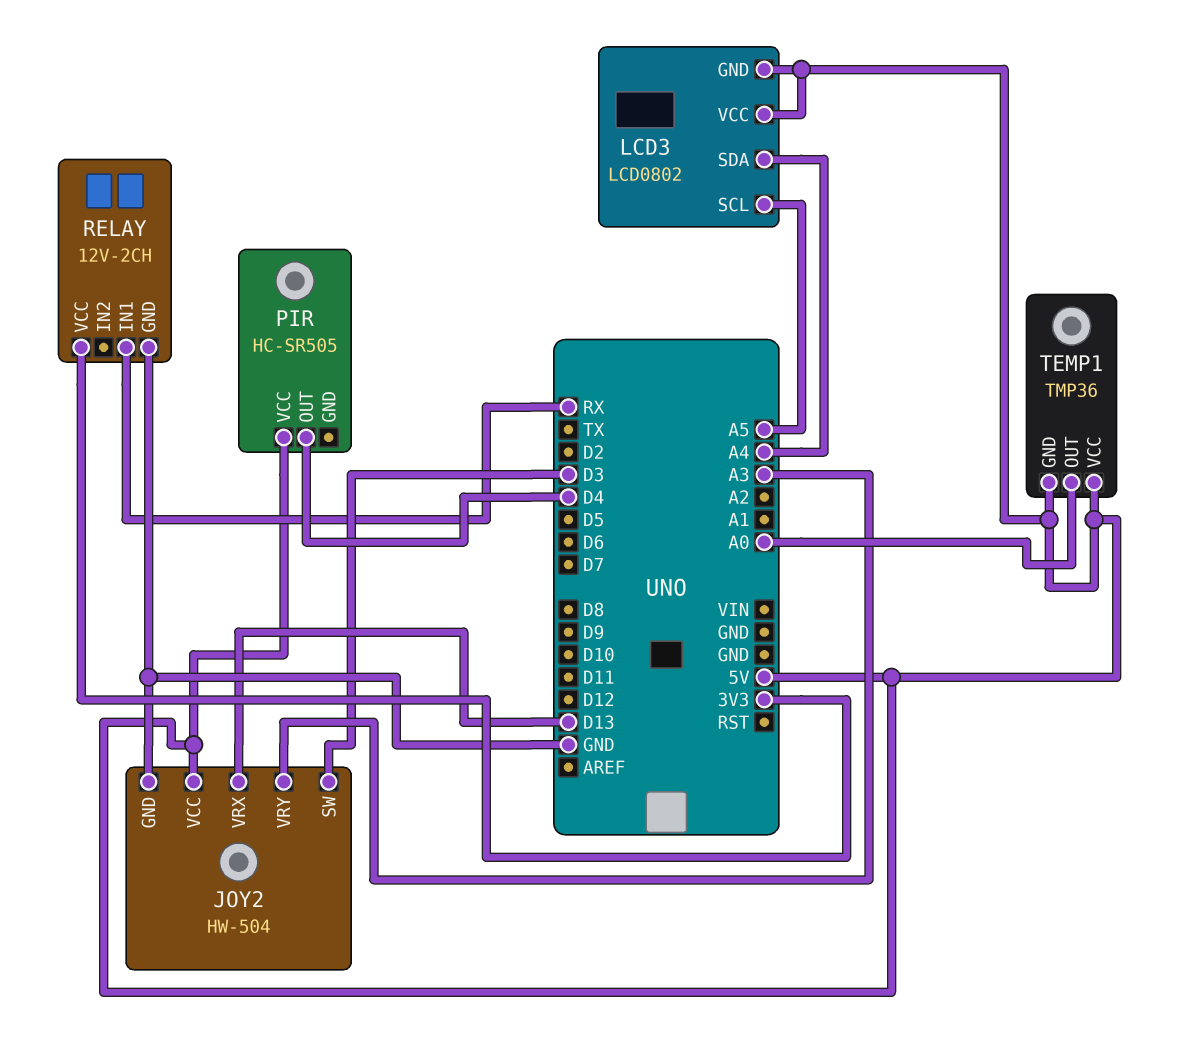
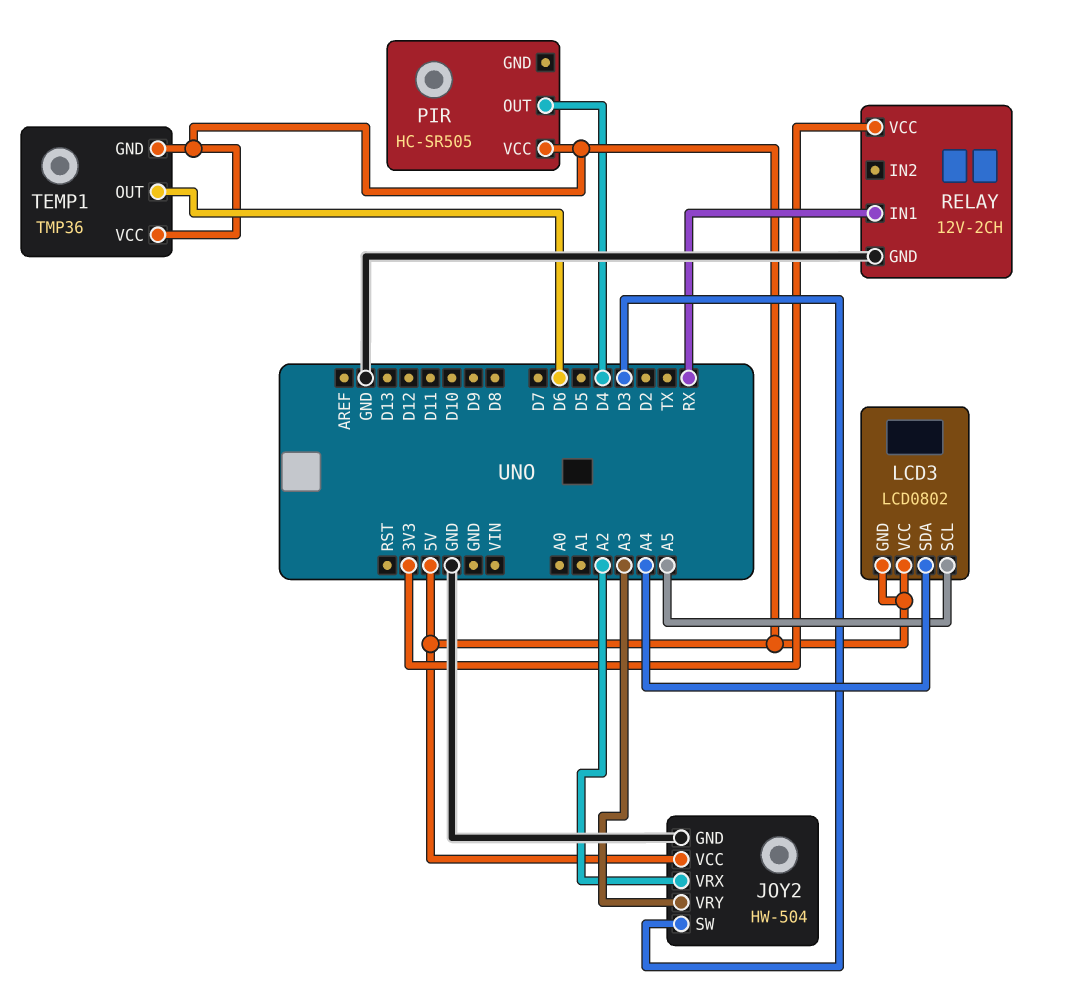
JOY2 pin VRX: D13 -> A2
TEMP1 pin OUT: A0 -> D6

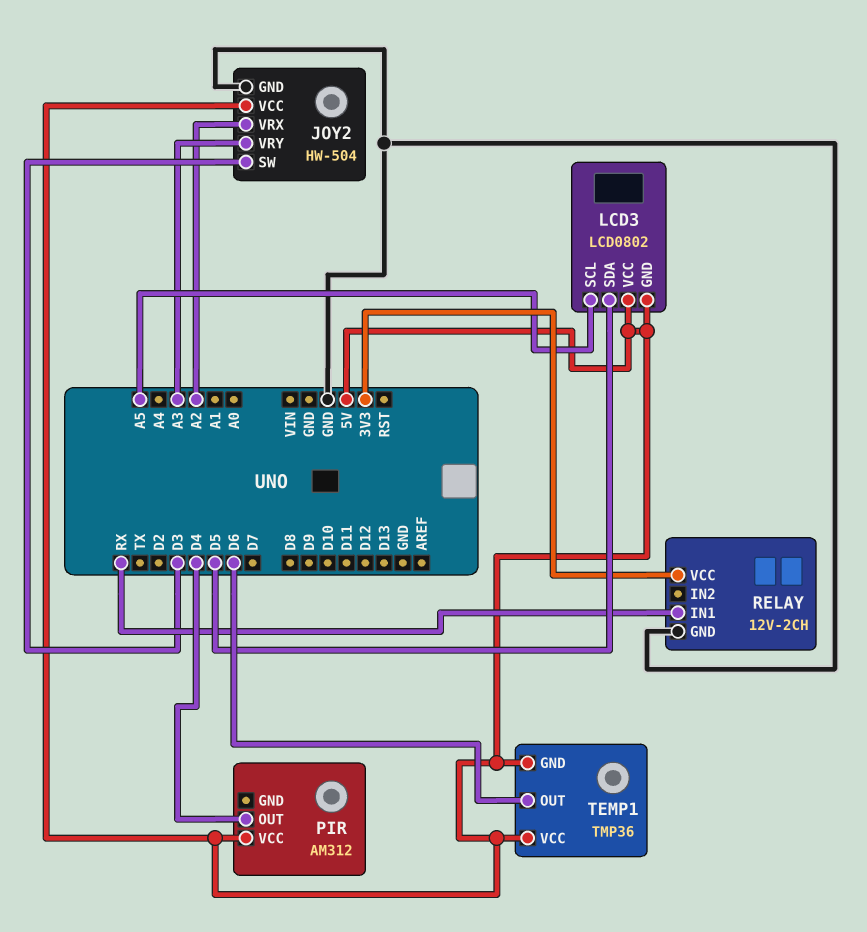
LCD3 pin SDA: A4 -> D5
PIR: HC-SR505 -> AM312

